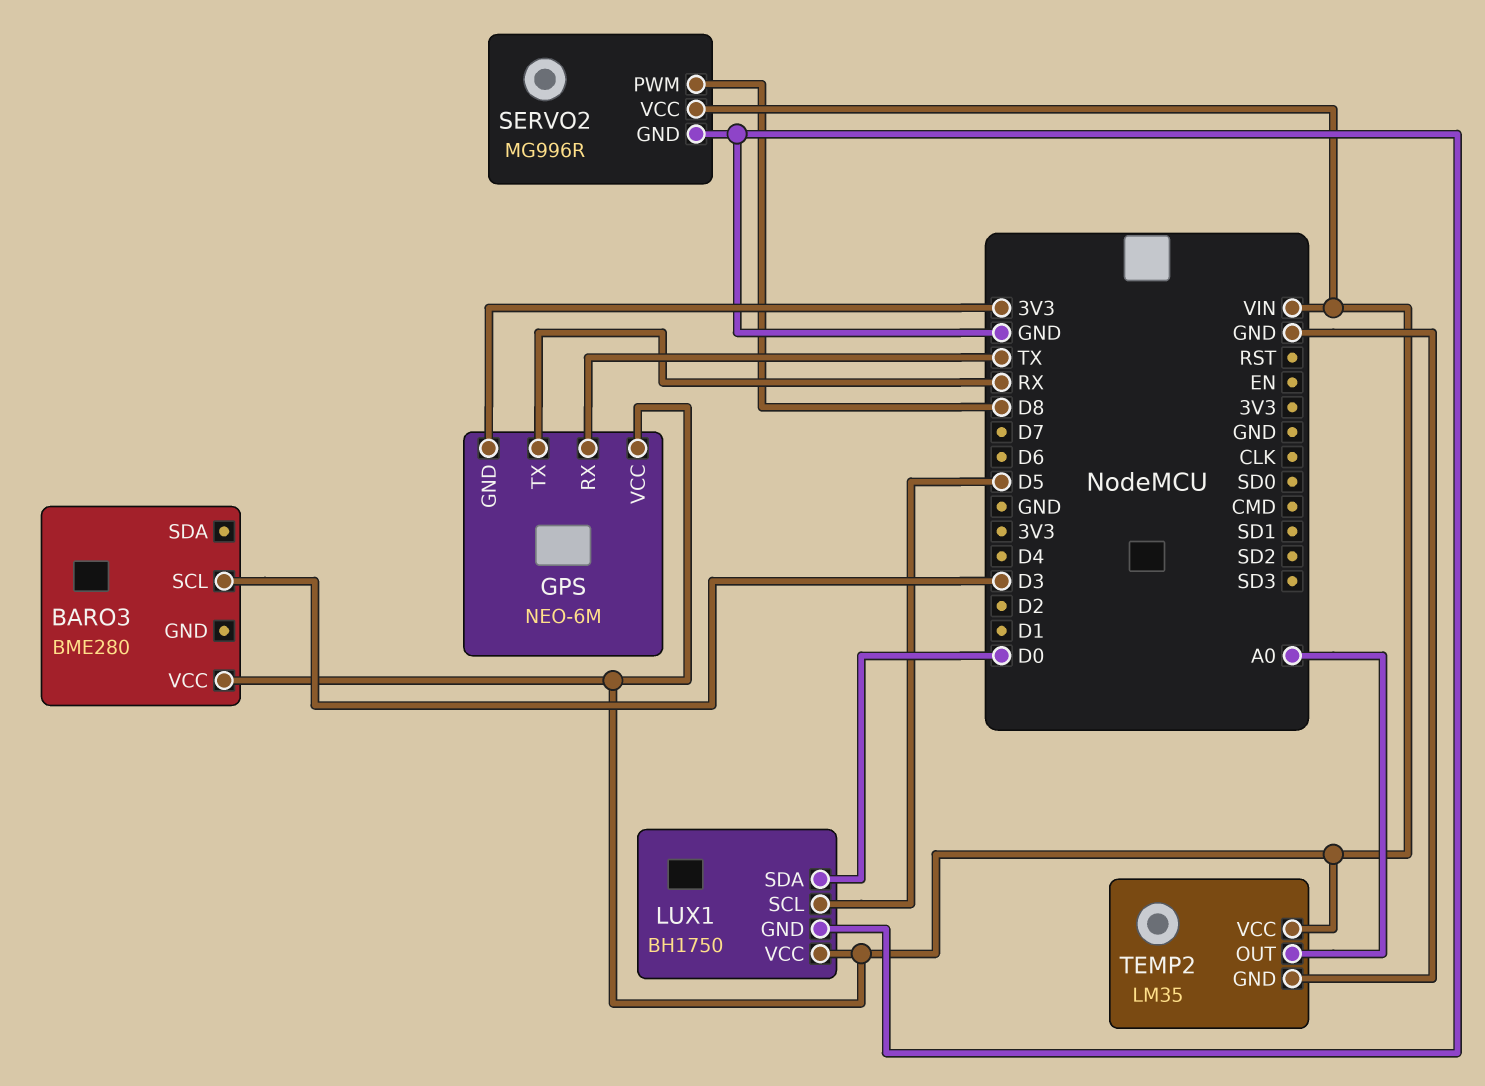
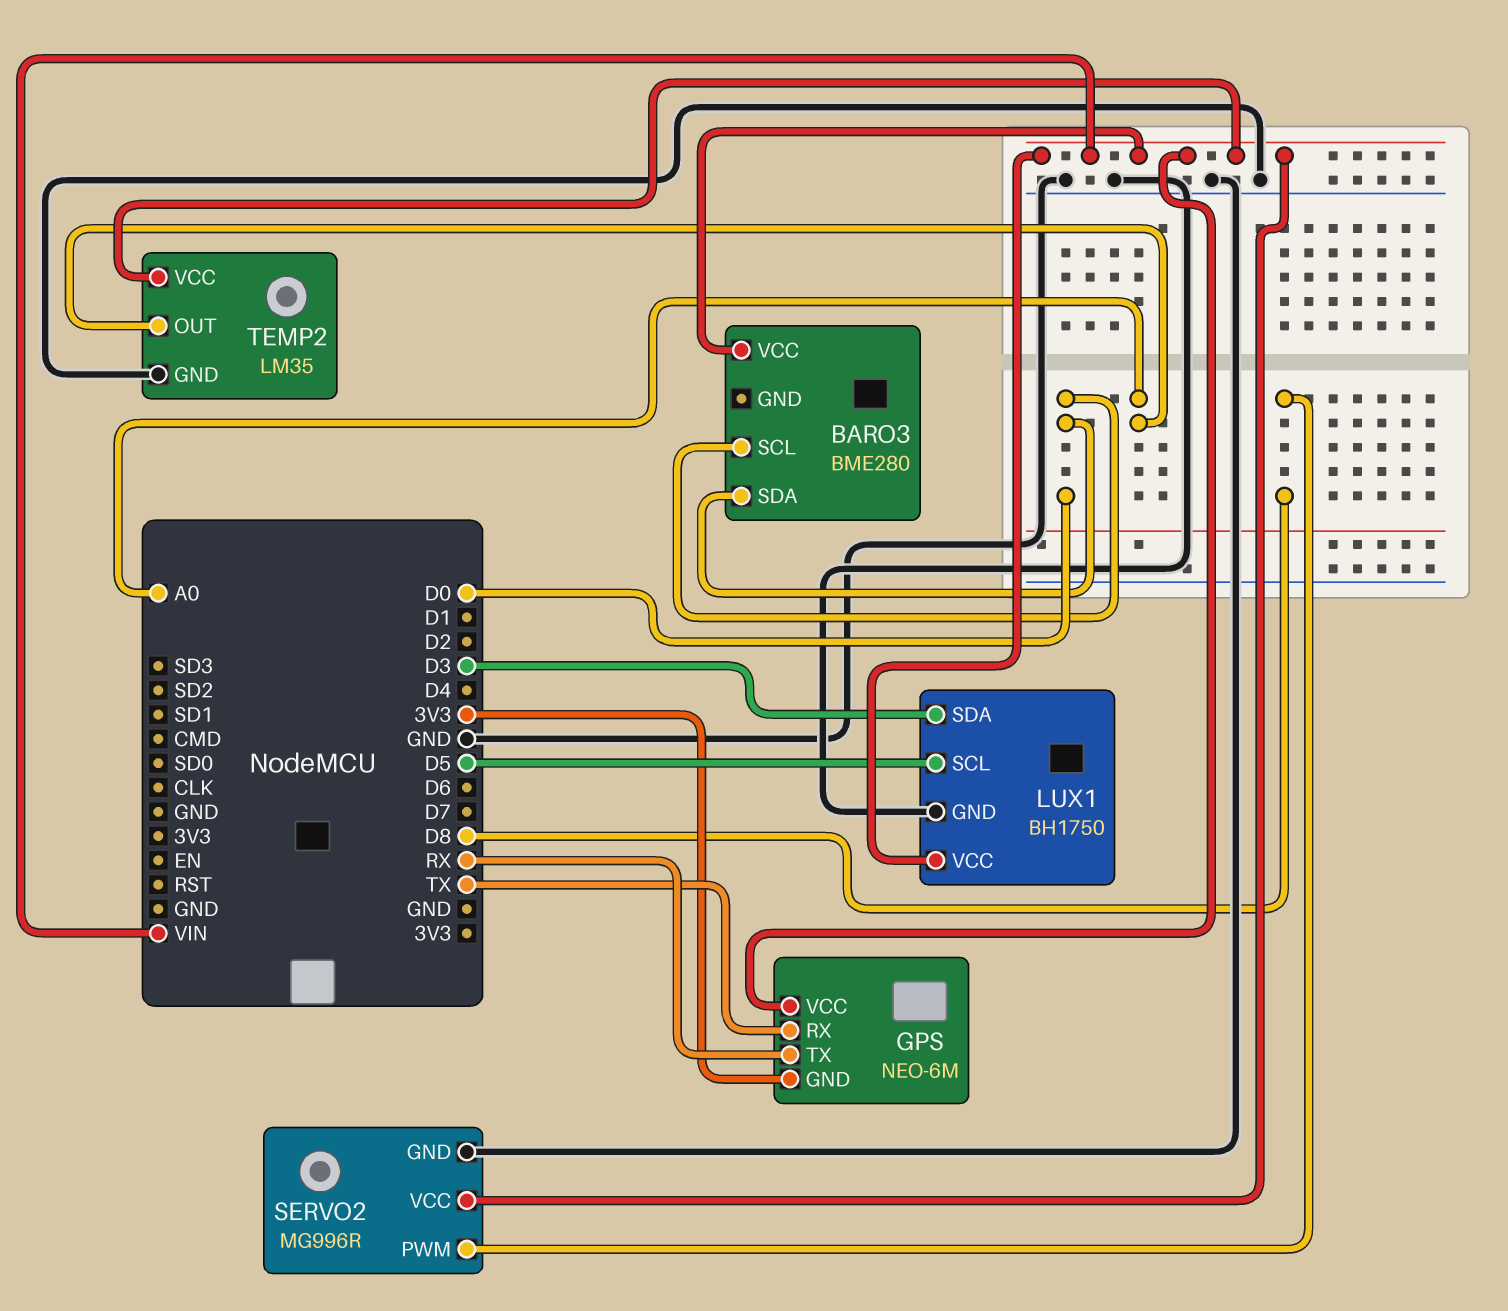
BARO3 pin SCL: D3 -> D0
BARO3 pin SDA: none -> D0
LUX1 pin SDA: D0 -> D3

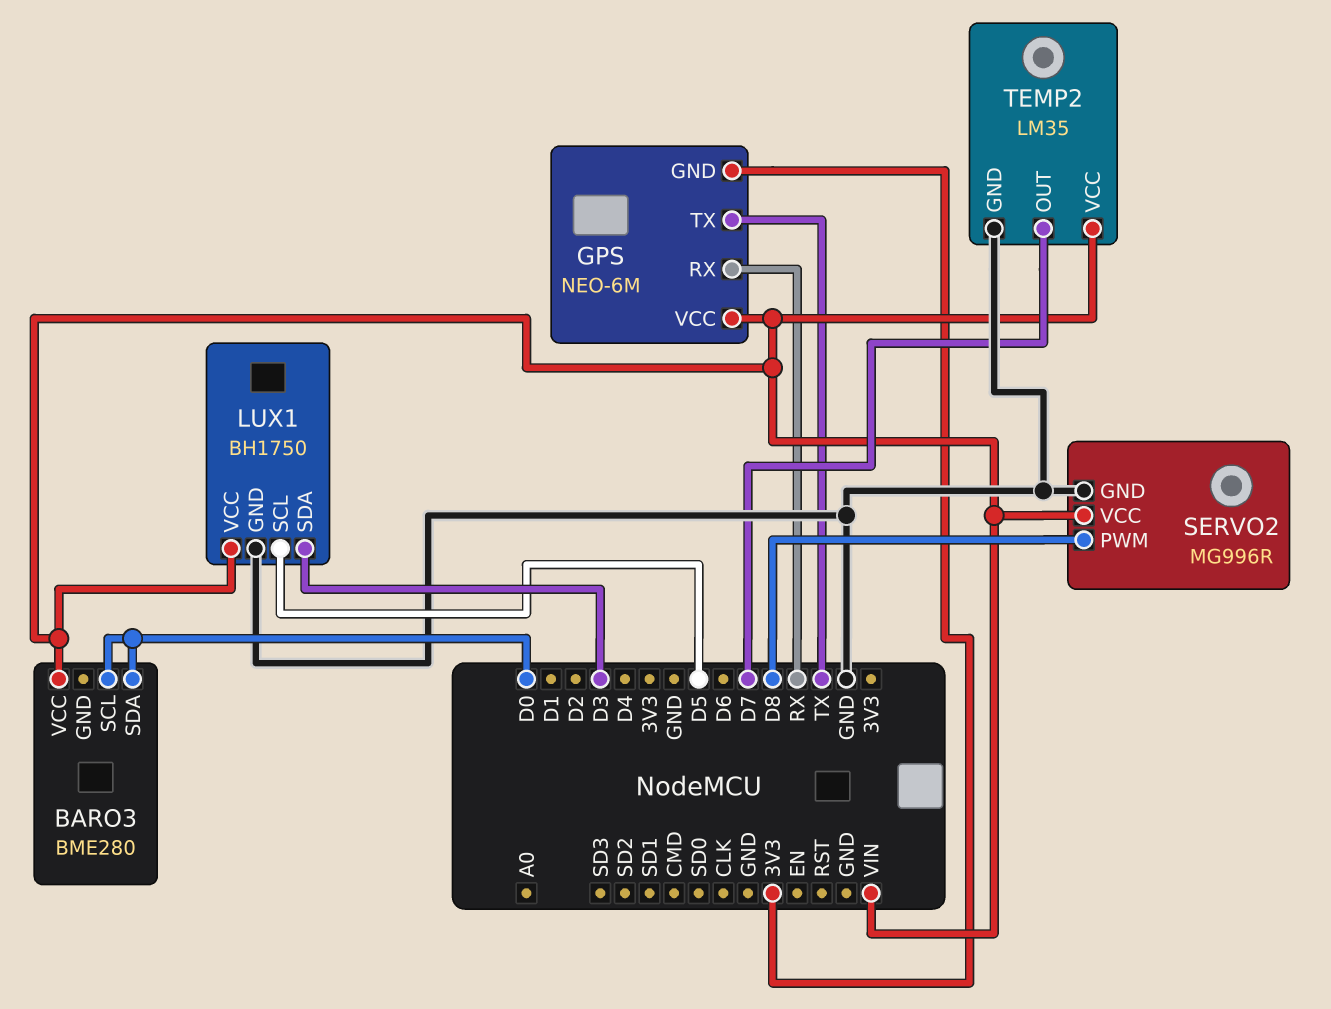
GPS pin RX: TX -> RX
GPS pin TX: RX -> TX
TEMP2 pin OUT: A0 -> D7

